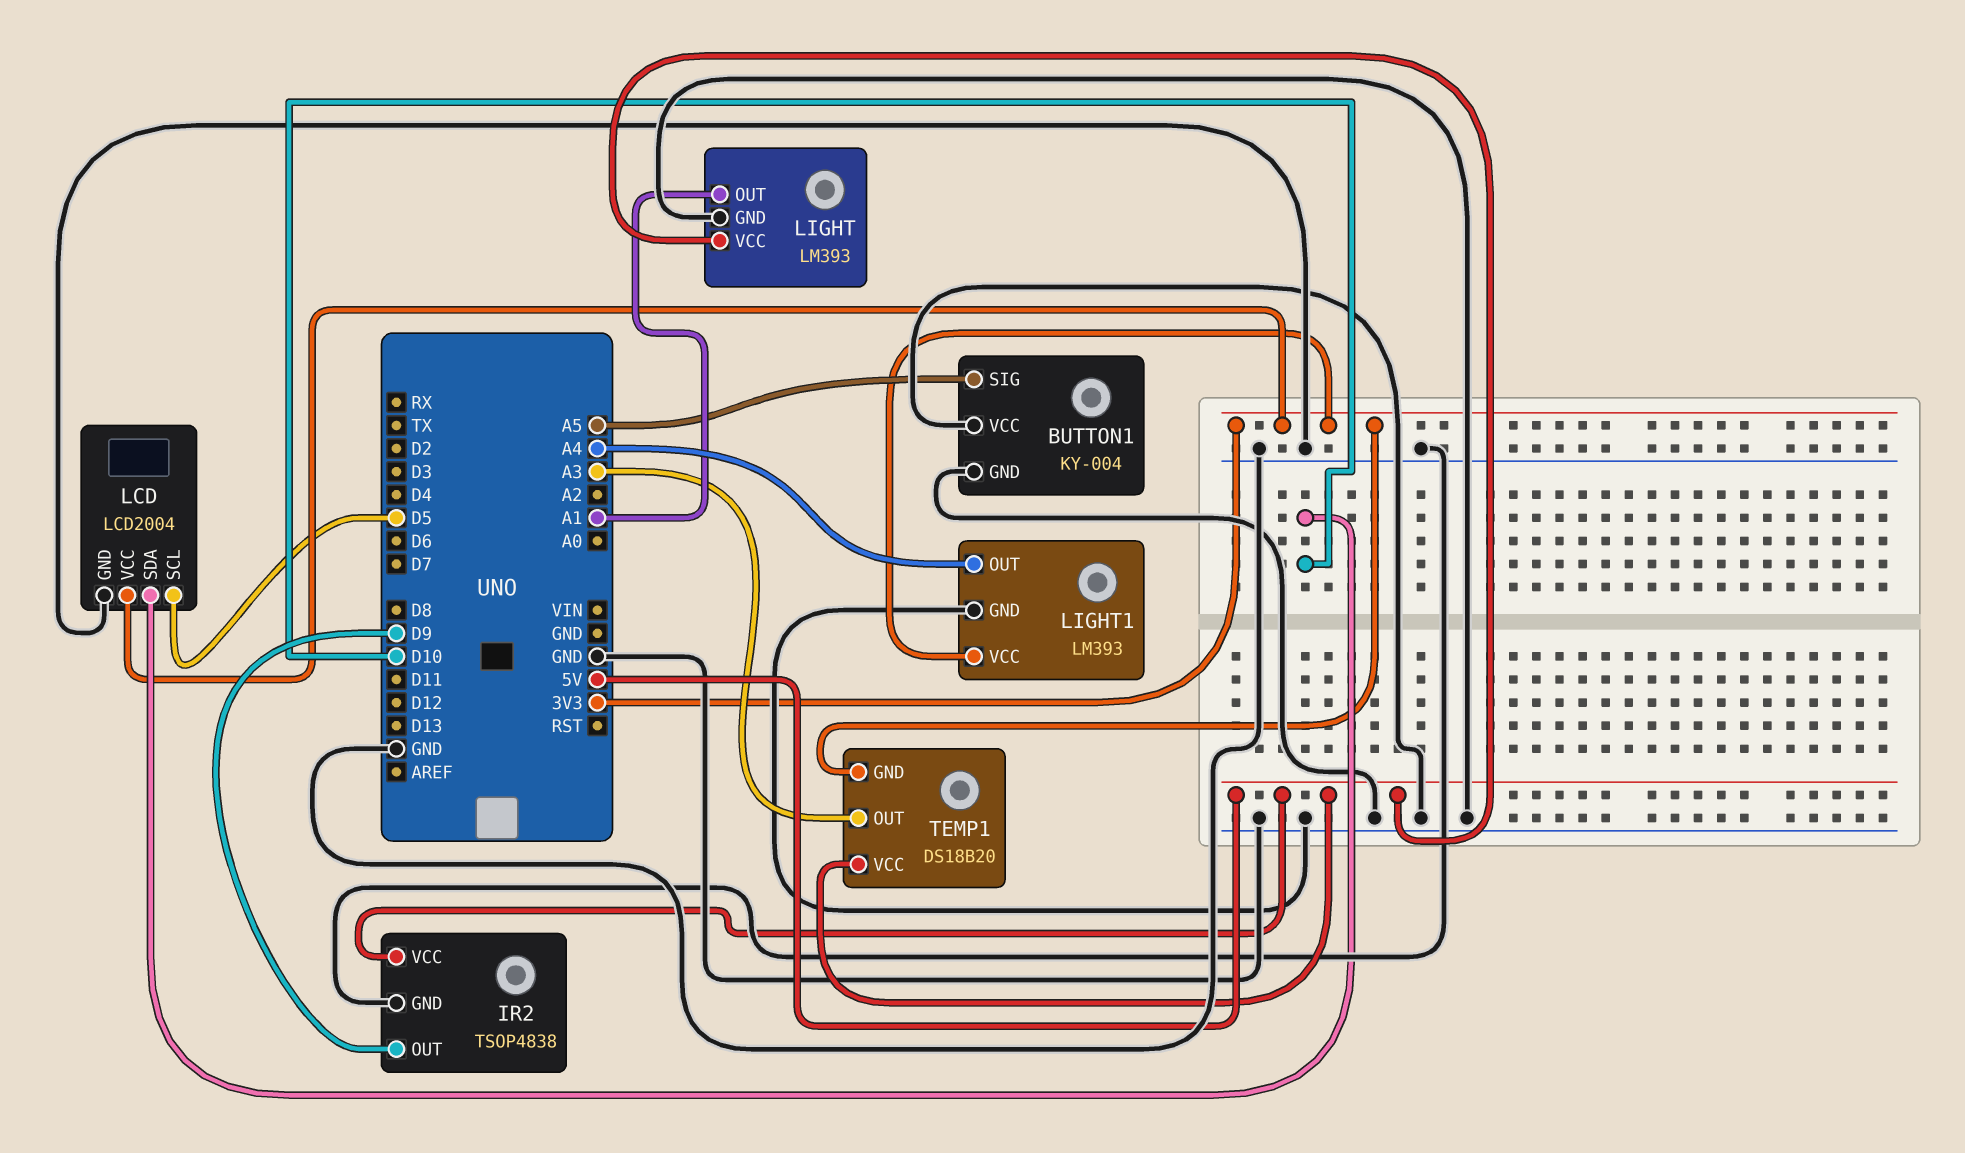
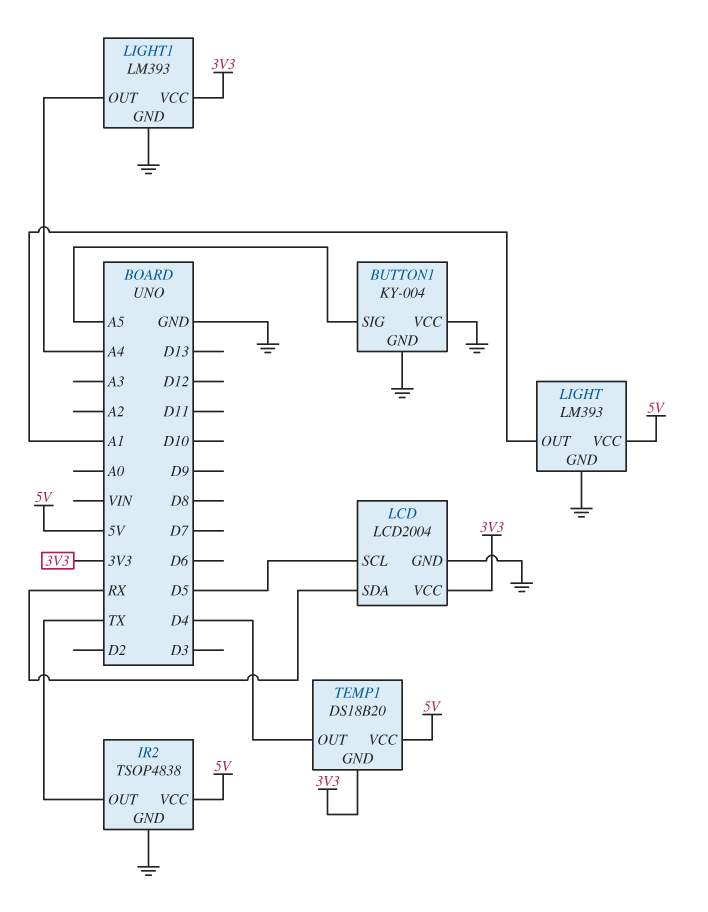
IR2 pin OUT: D9 -> TX
LCD pin SDA: D10 -> RX
TEMP1 pin OUT: A3 -> D4

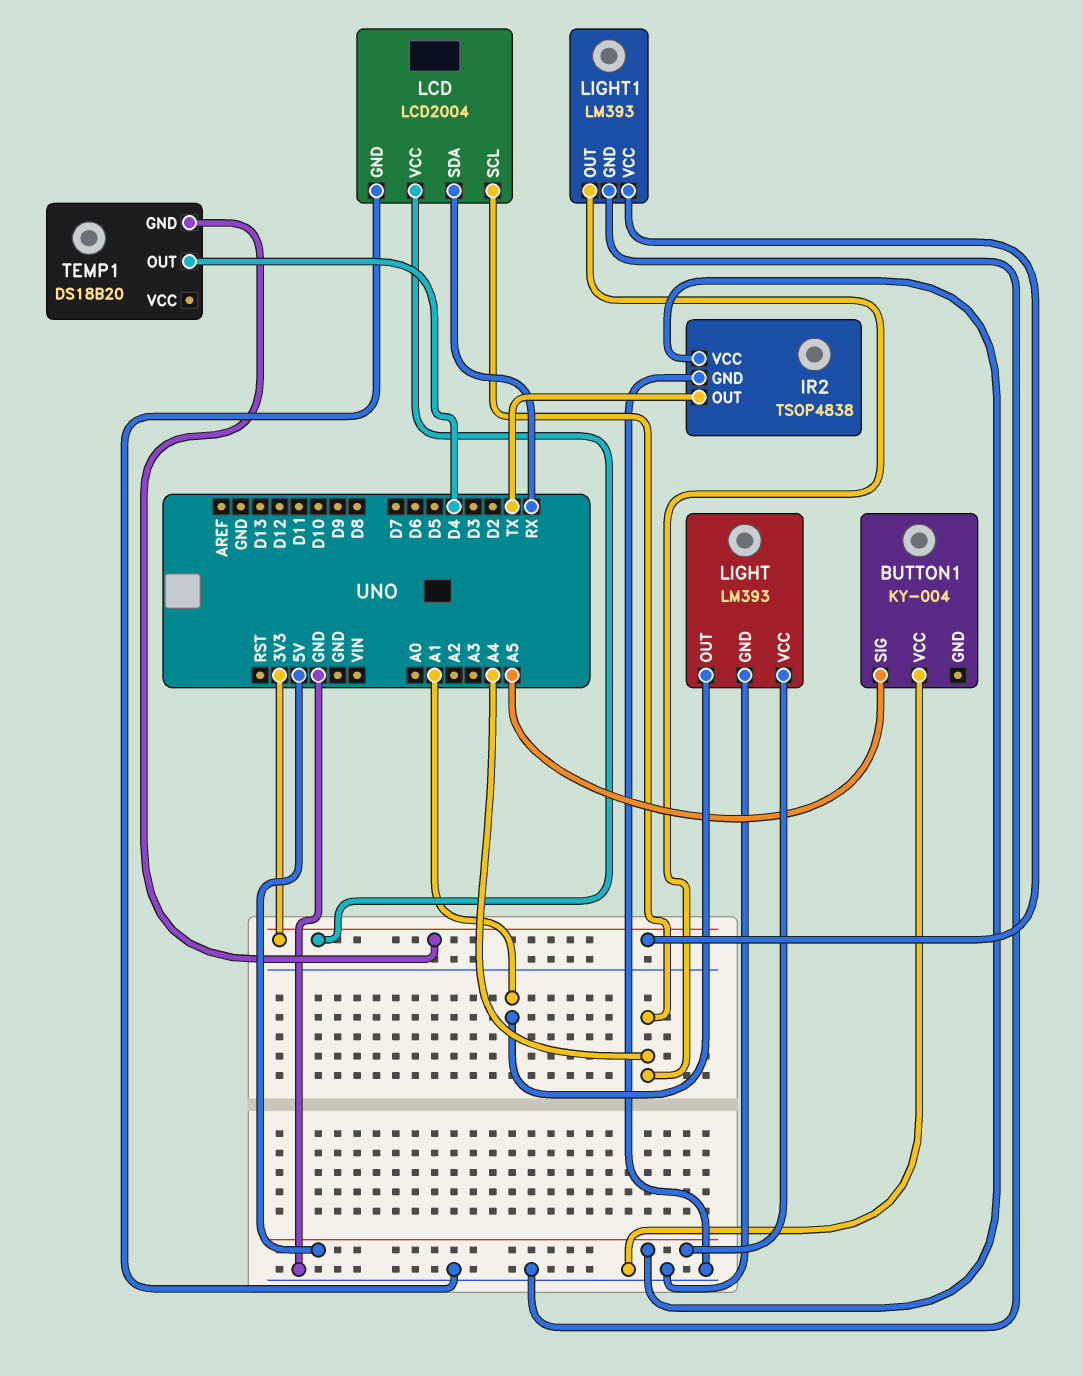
BUTTON1 pin GND: GND -> none
LCD pin SCL: D5 -> A4
TEMP1 pin VCC: 5V -> none

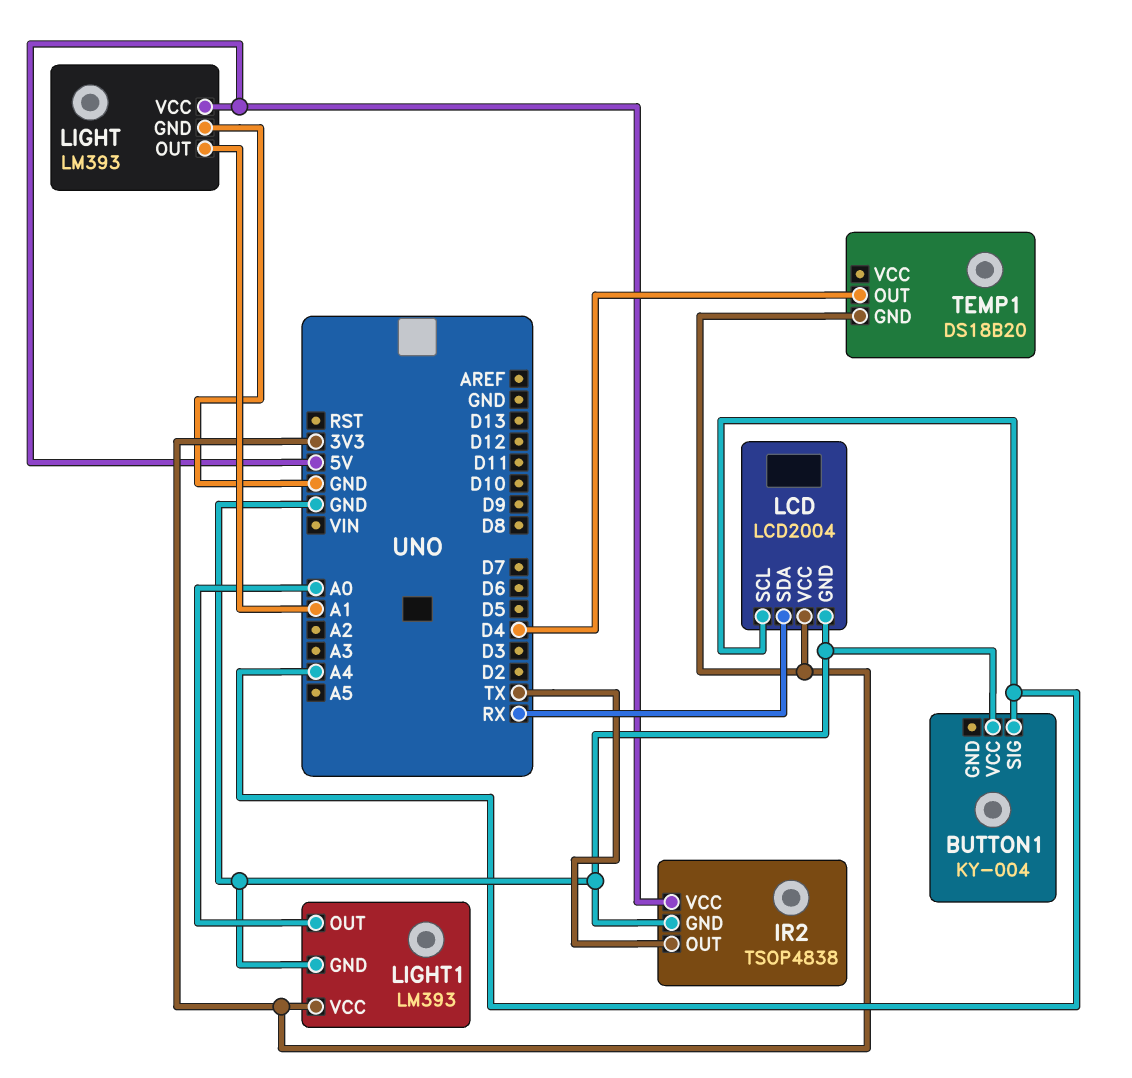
BUTTON1 pin SIG: A5 -> A4
LIGHT1 pin OUT: A4 -> A0

